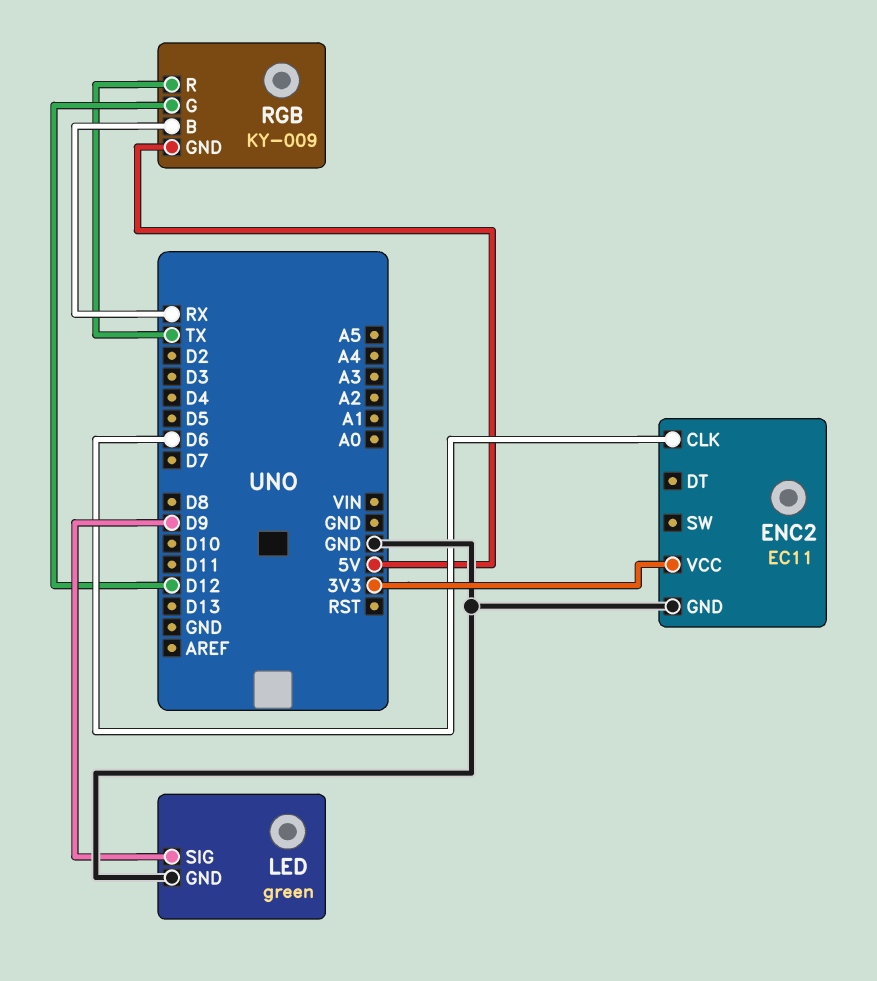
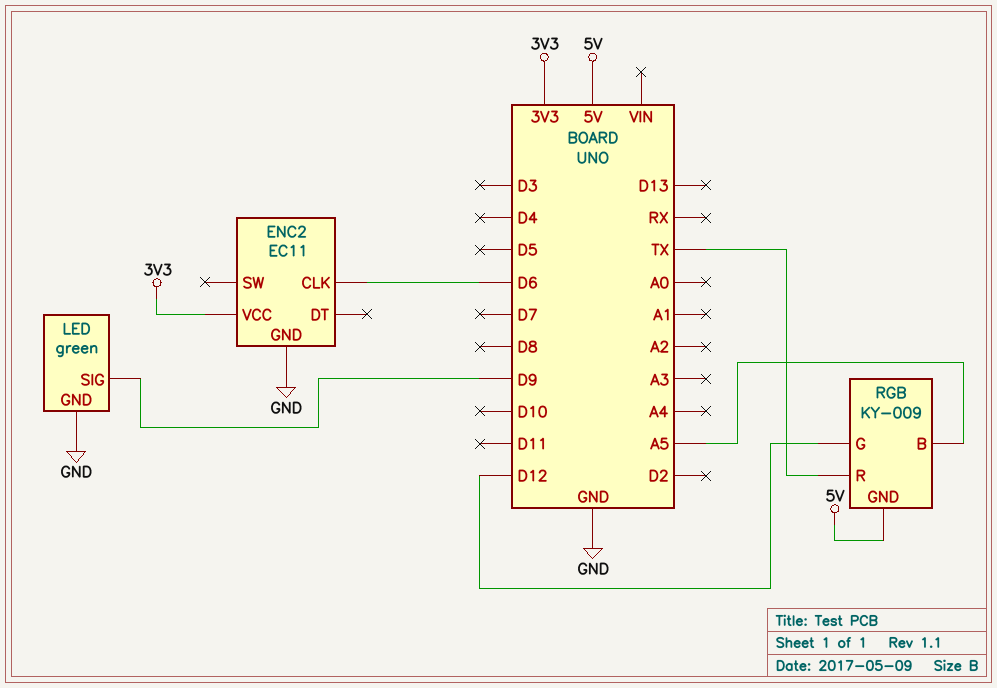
RGB pin B: RX -> A5

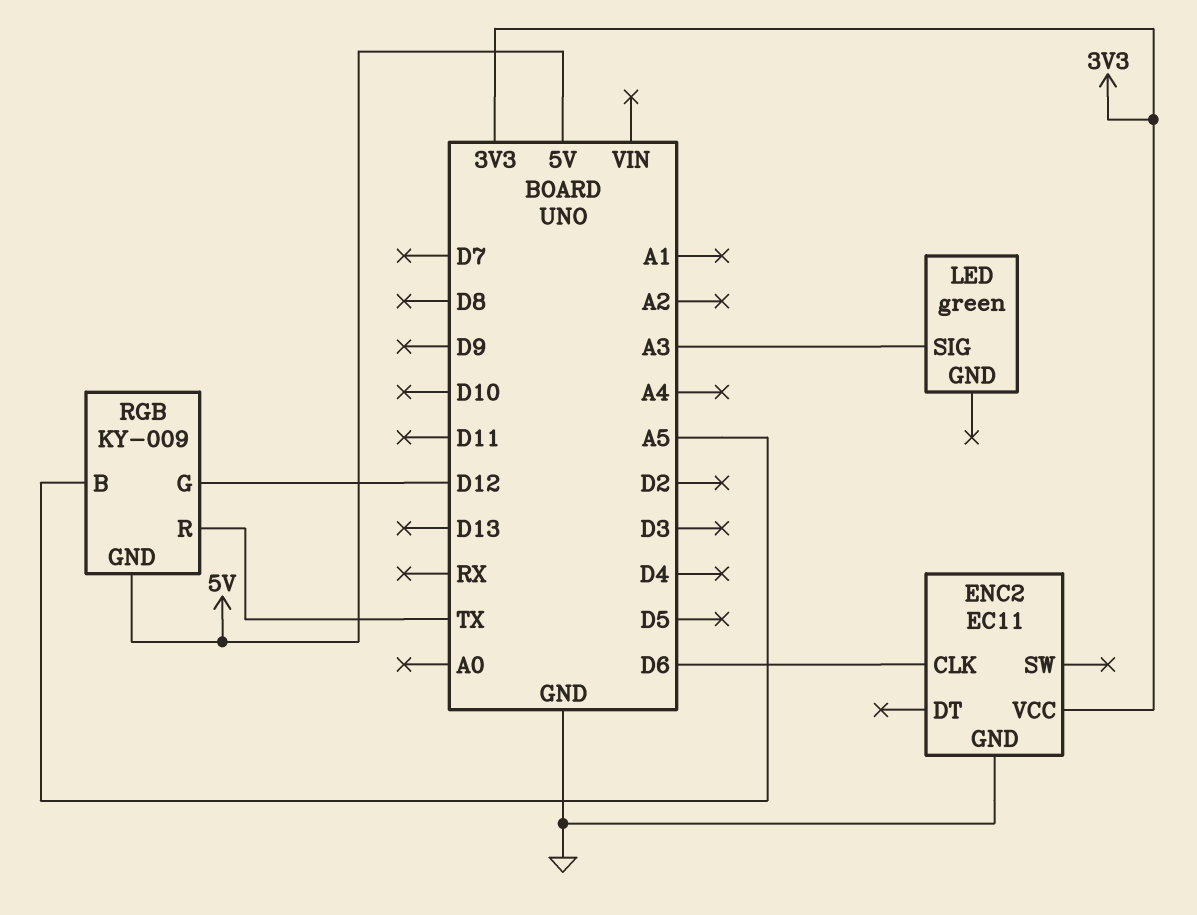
LED pin GND: GND -> none
LED pin SIG: D9 -> A3

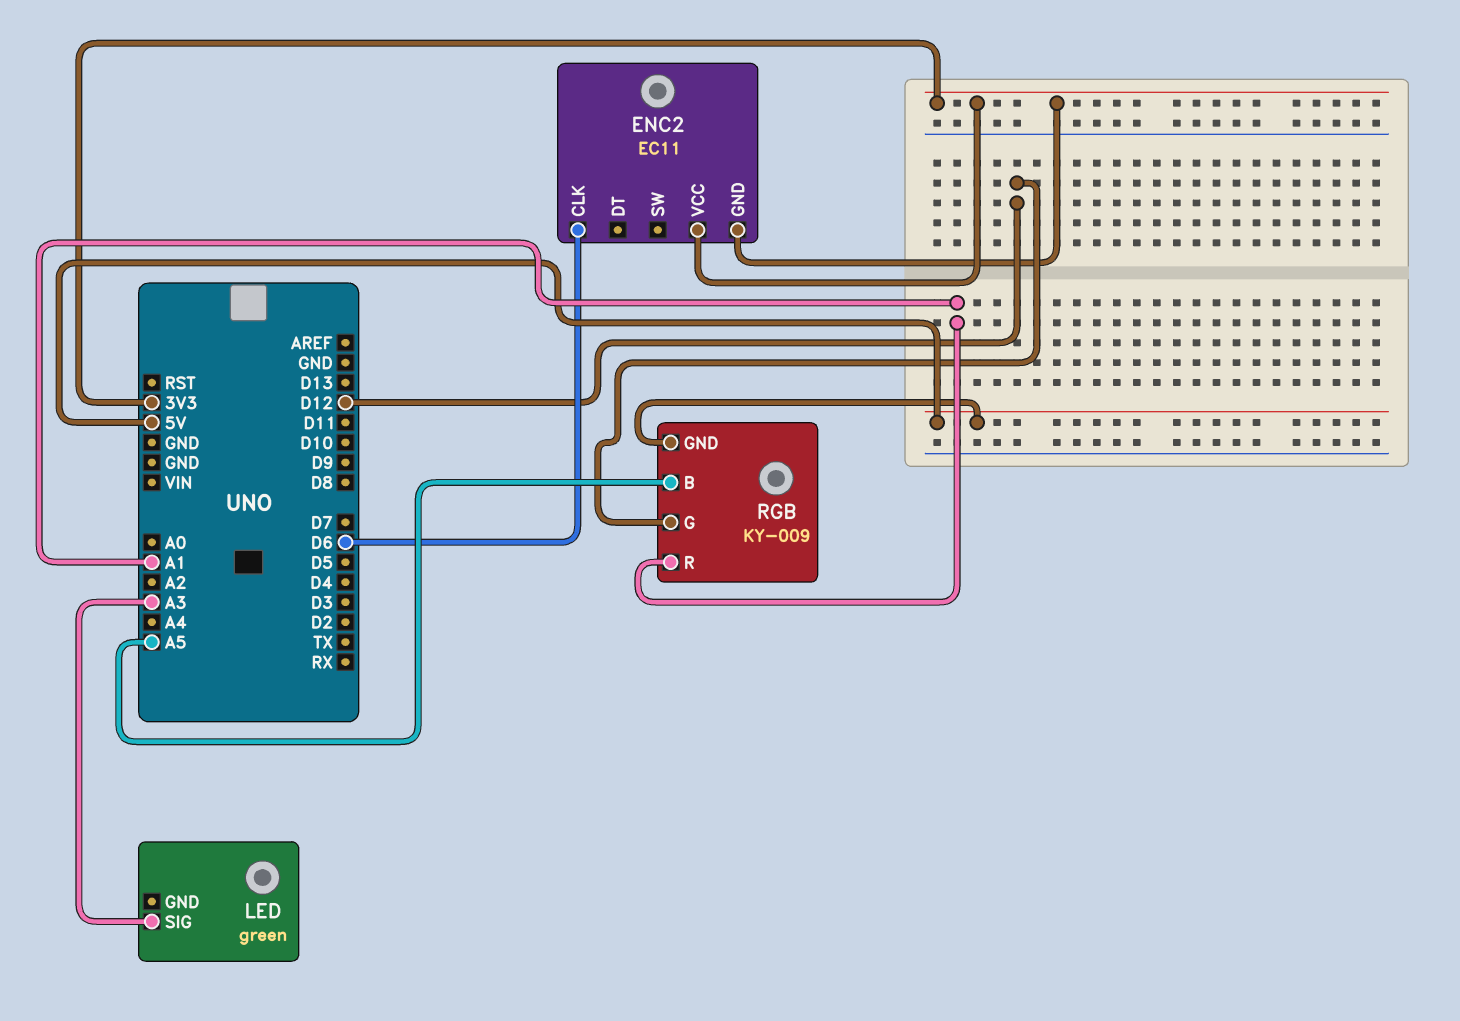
ENC2 pin GND: GND -> 3V3
RGB pin R: TX -> A1

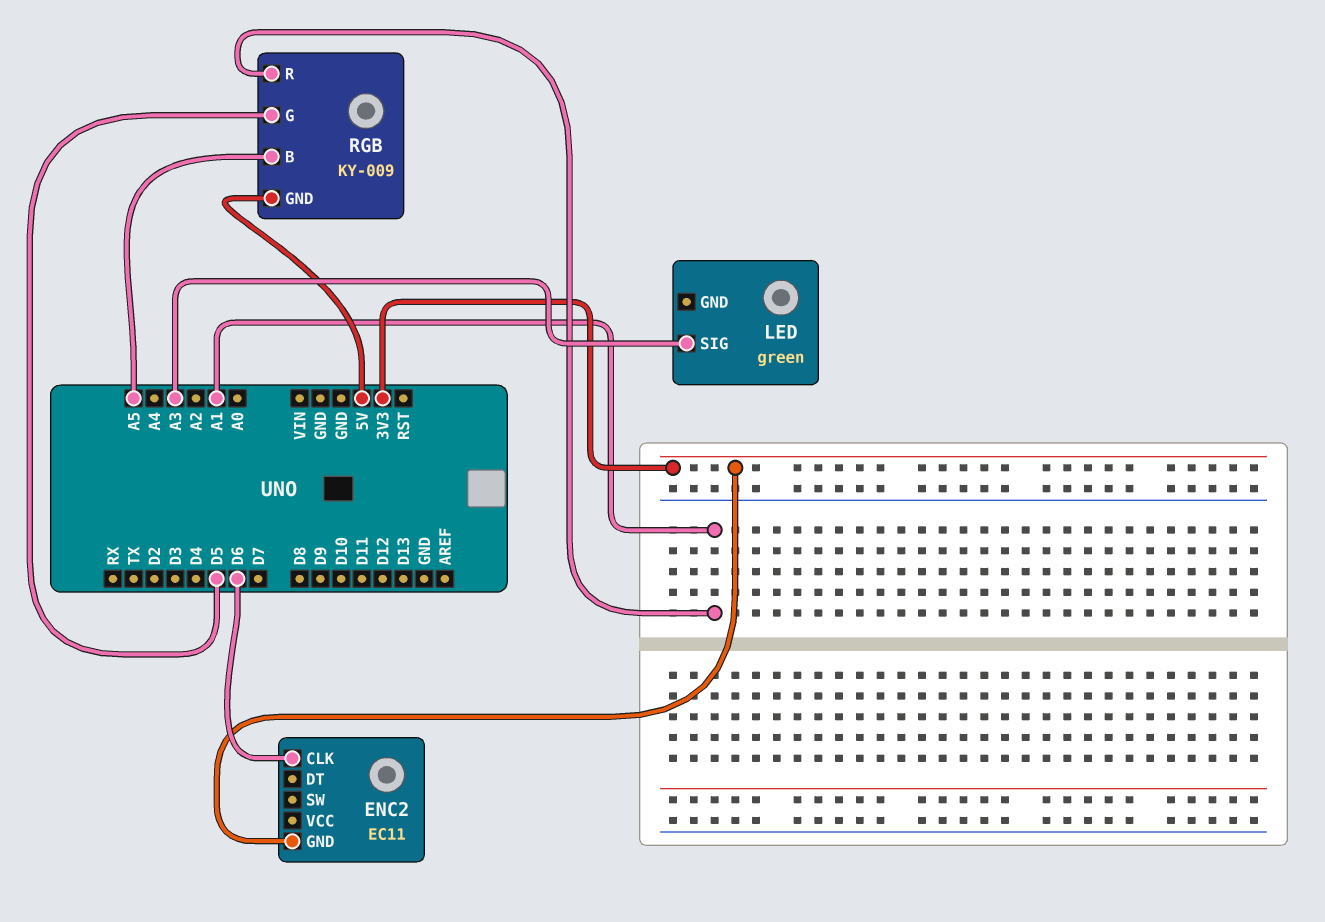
ENC2 pin VCC: 3V3 -> none
RGB pin G: D12 -> D5

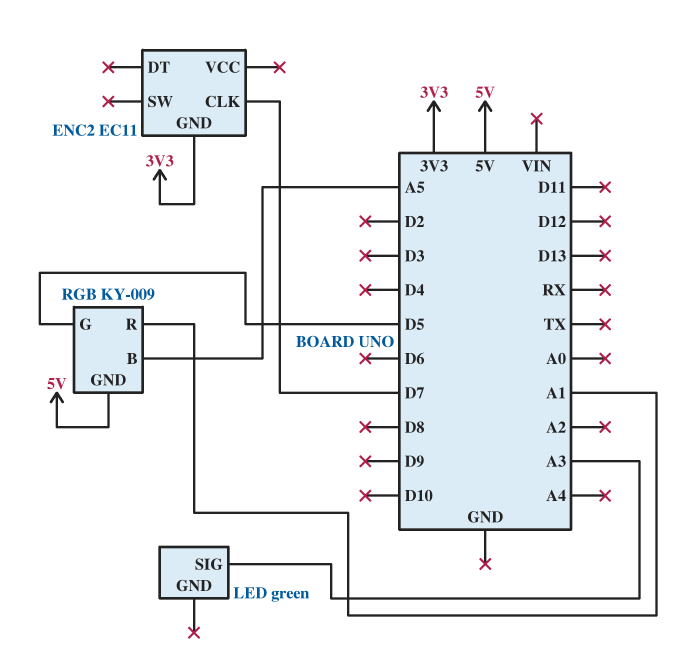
ENC2 pin CLK: D6 -> D7

